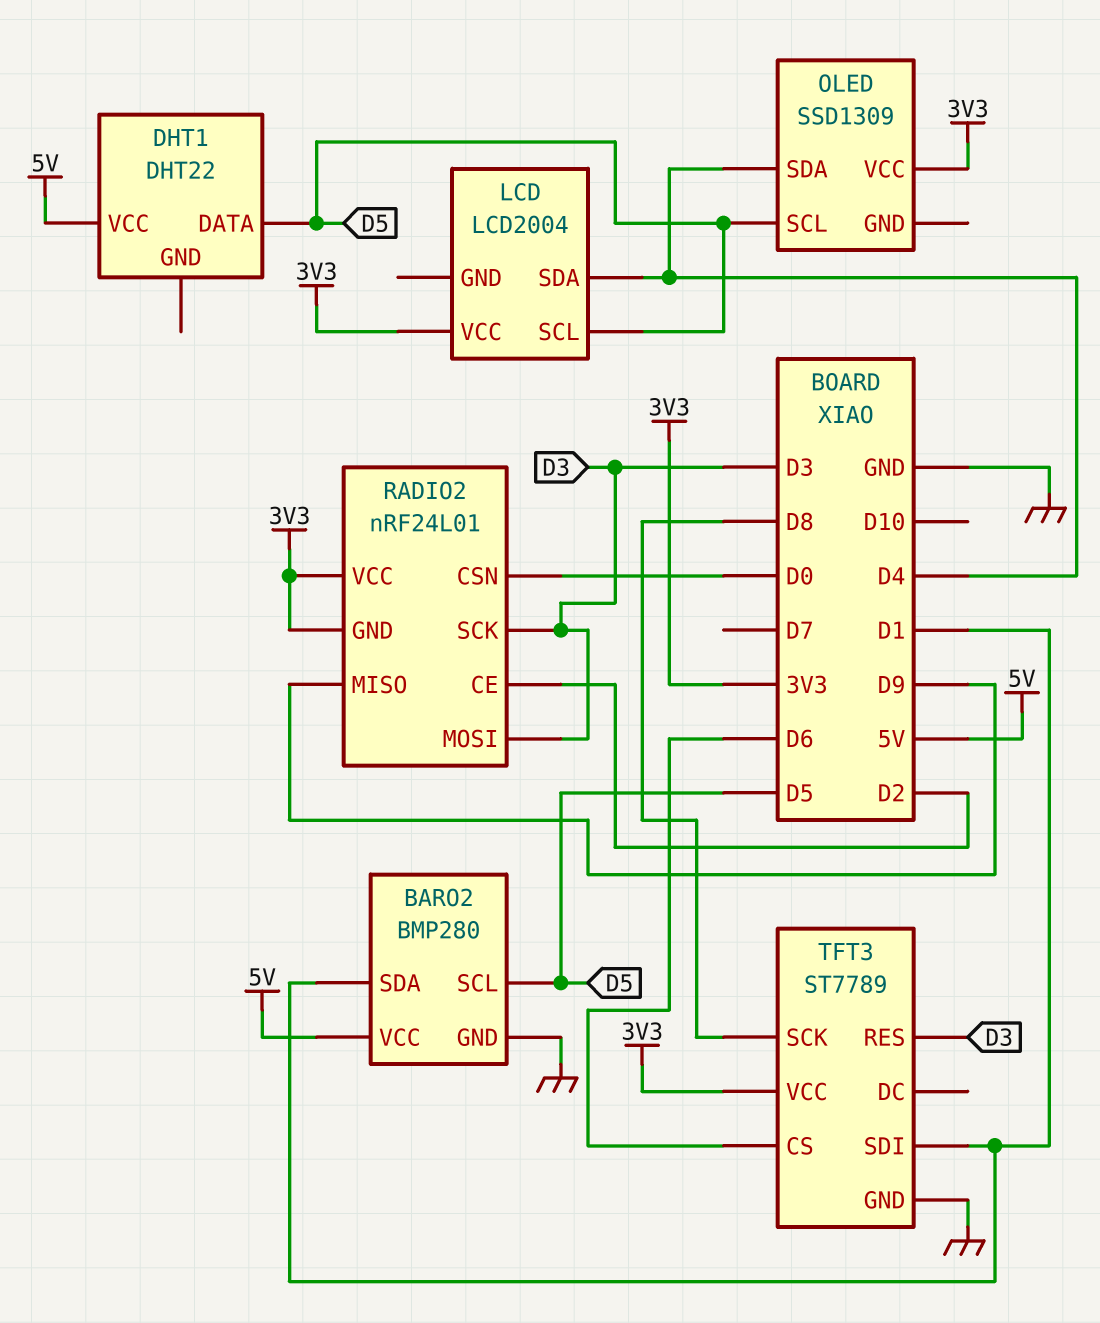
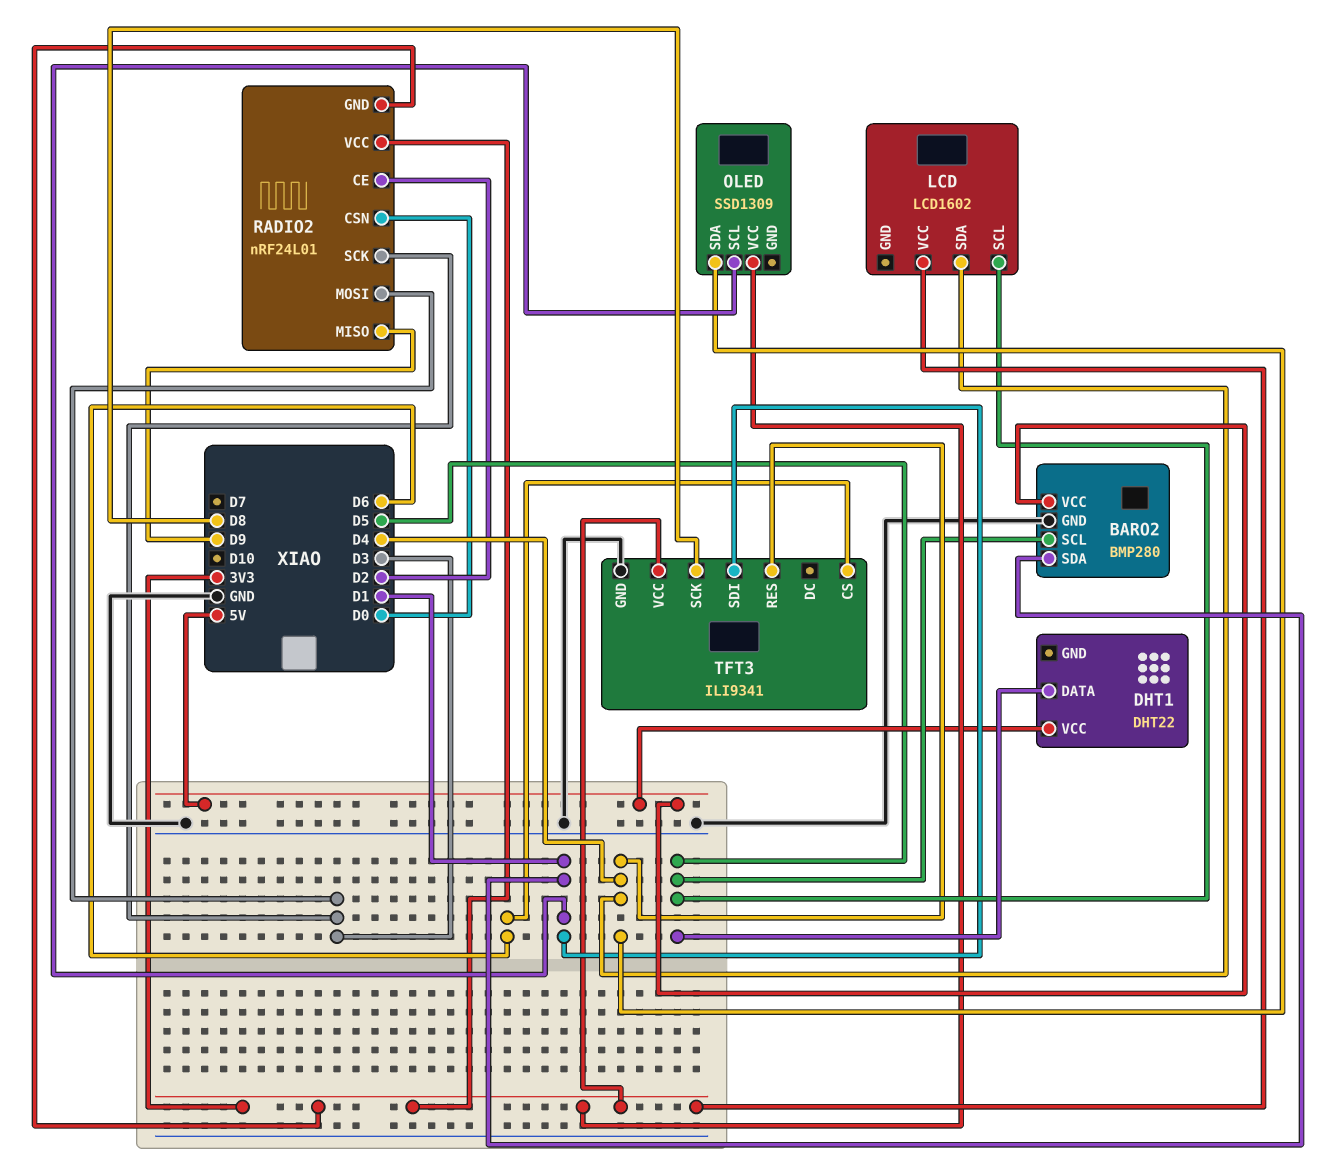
LCD: LCD2004 -> LCD1602
OLED pin SCL: D5 -> D1
TFT3: ST7789 -> ILI9341
TFT3 pin RES: D3 -> D4

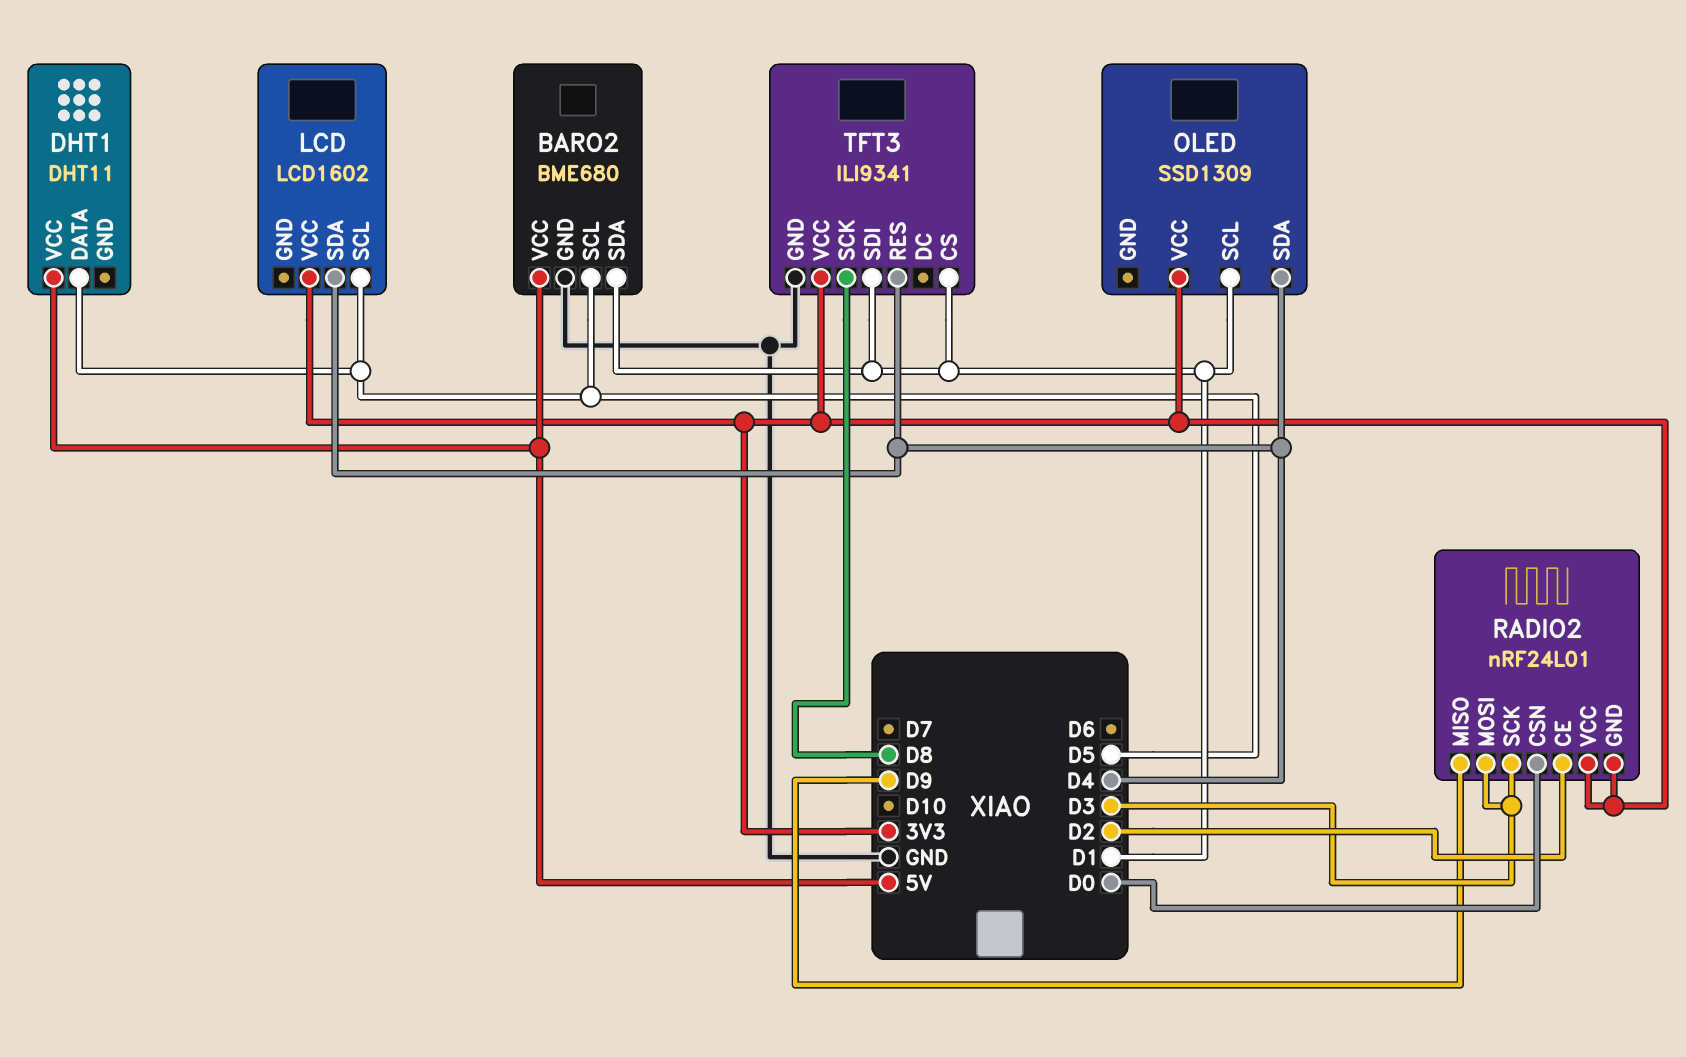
BARO2: BMP280 -> BME680
DHT1: DHT22 -> DHT11
TFT3 pin CS: D6 -> D1

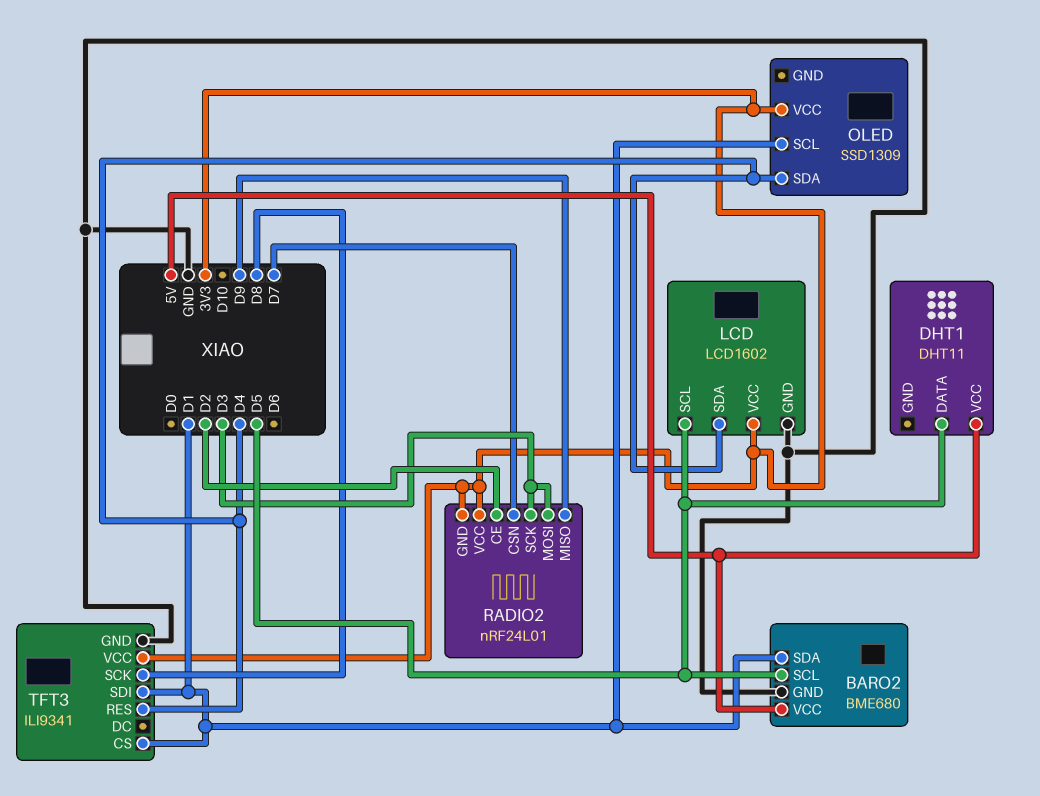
LCD pin GND: none -> GND
RADIO2 pin CSN: D0 -> D7

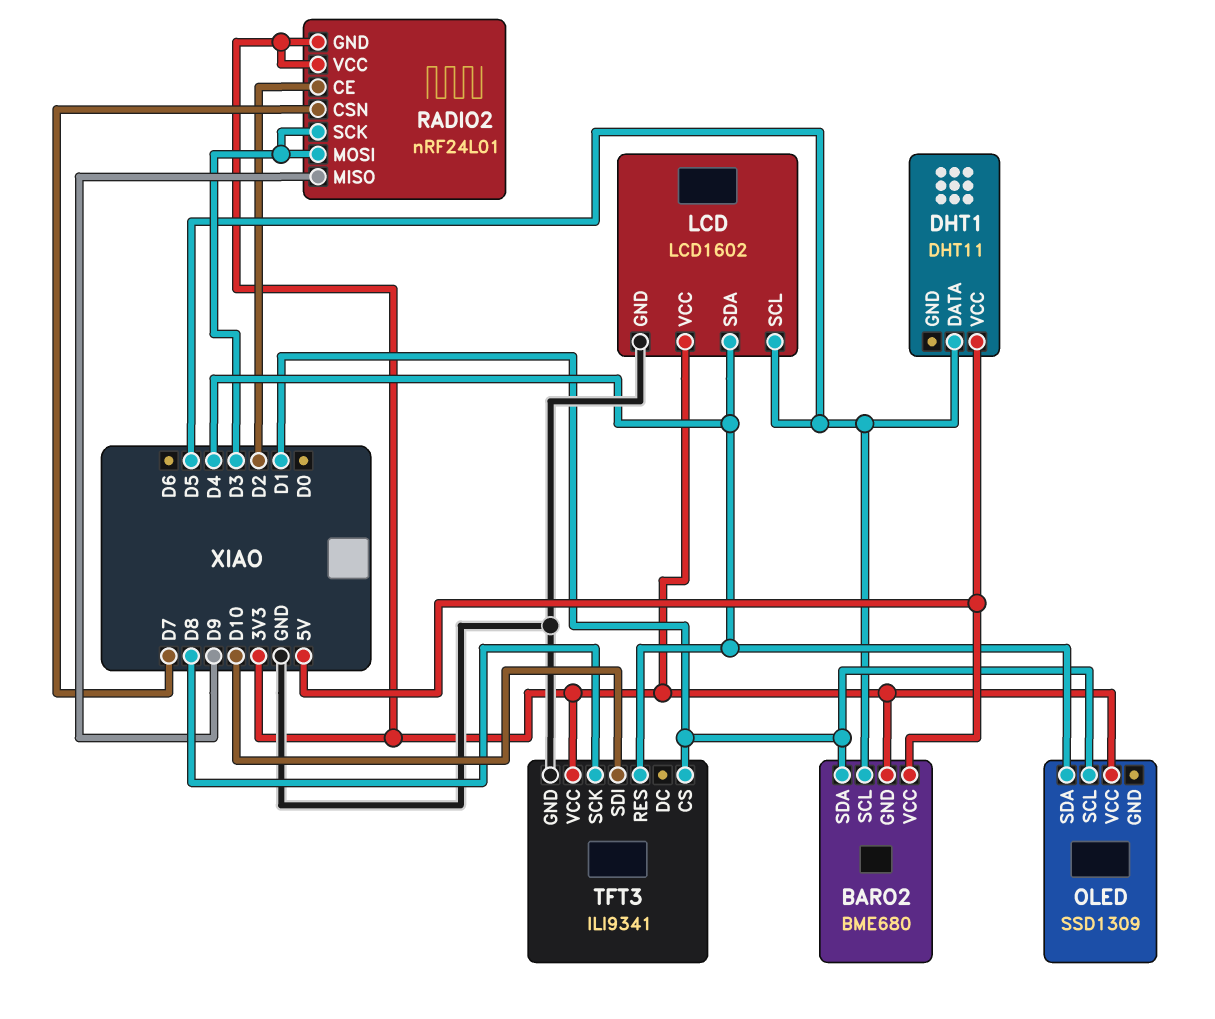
BARO2 pin GND: GND -> 3V3
TFT3 pin SDI: D1 -> D10

